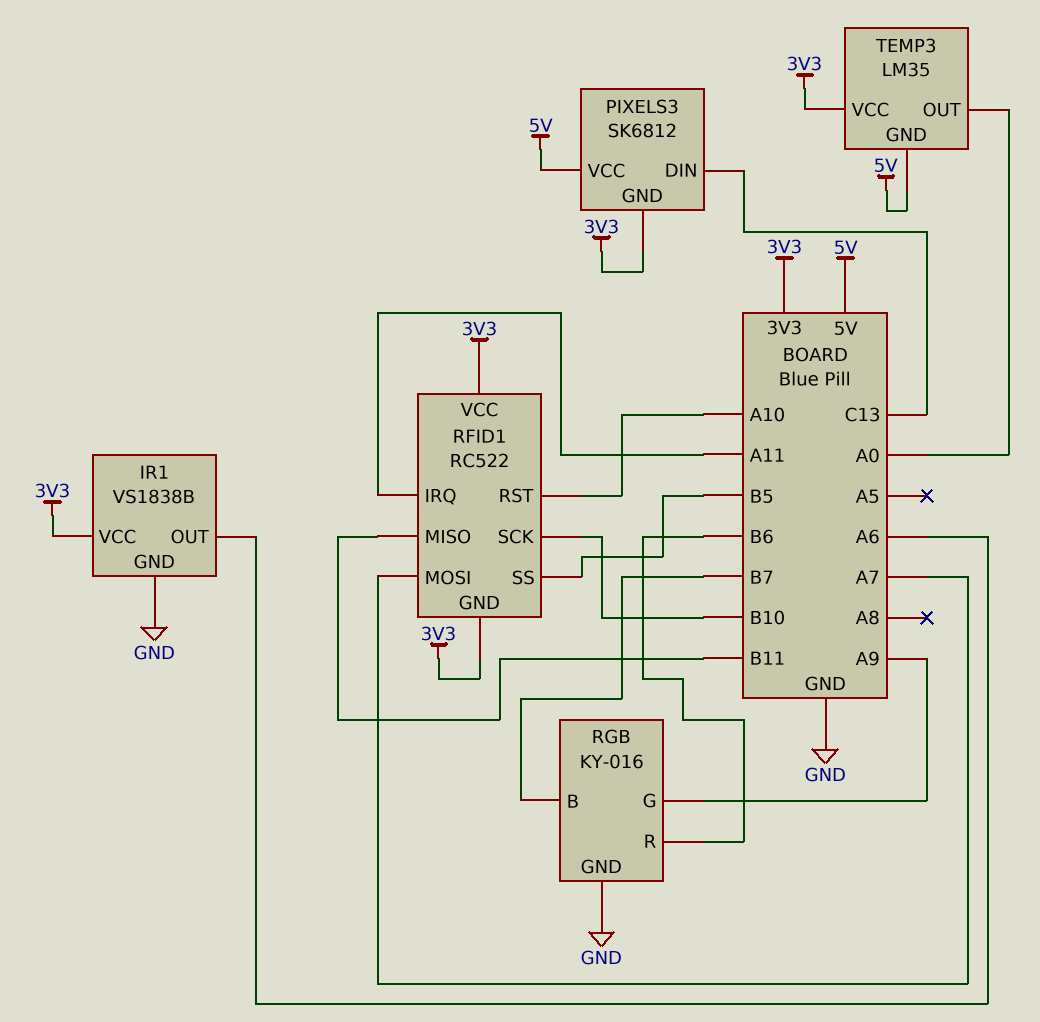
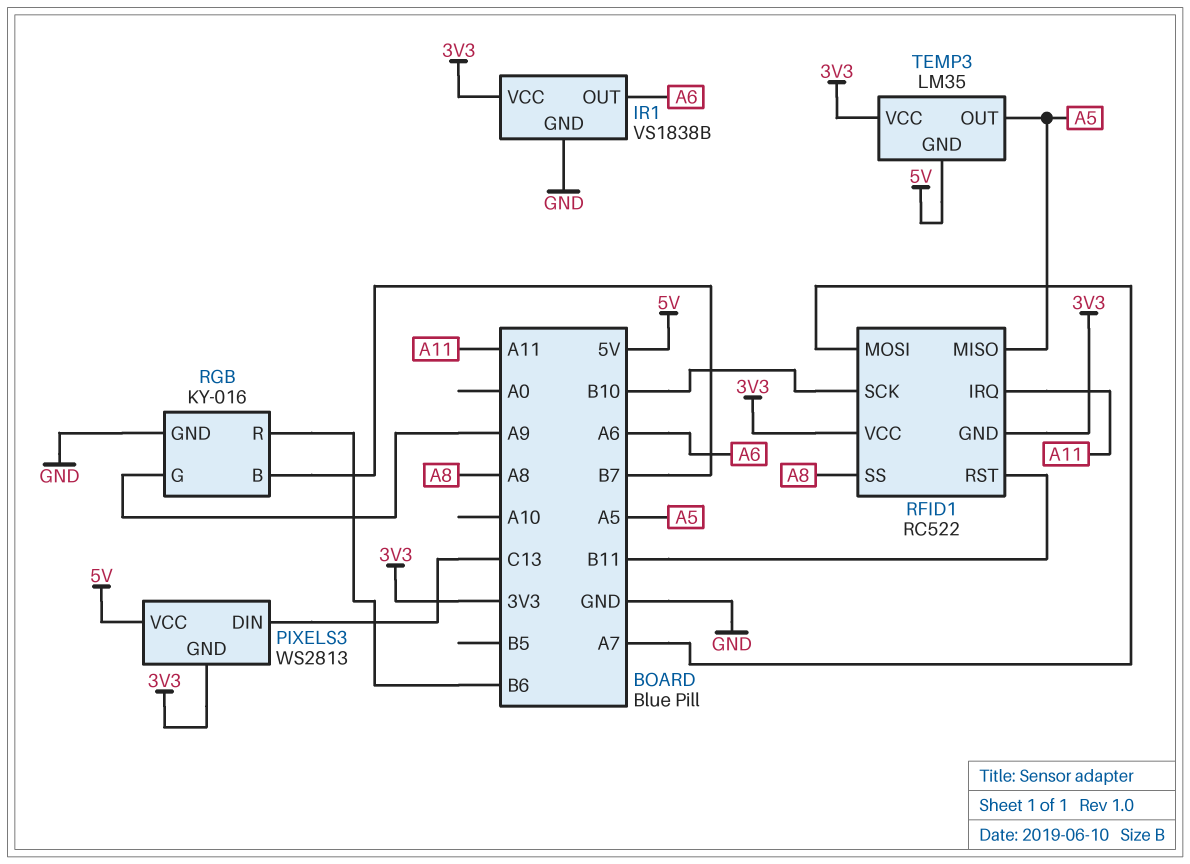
PIXELS3: SK6812 -> WS2813
RFID1 pin MISO: B11 -> A5
RFID1 pin RST: A10 -> B11
RFID1 pin SS: B5 -> A8
TEMP3 pin OUT: A0 -> A5

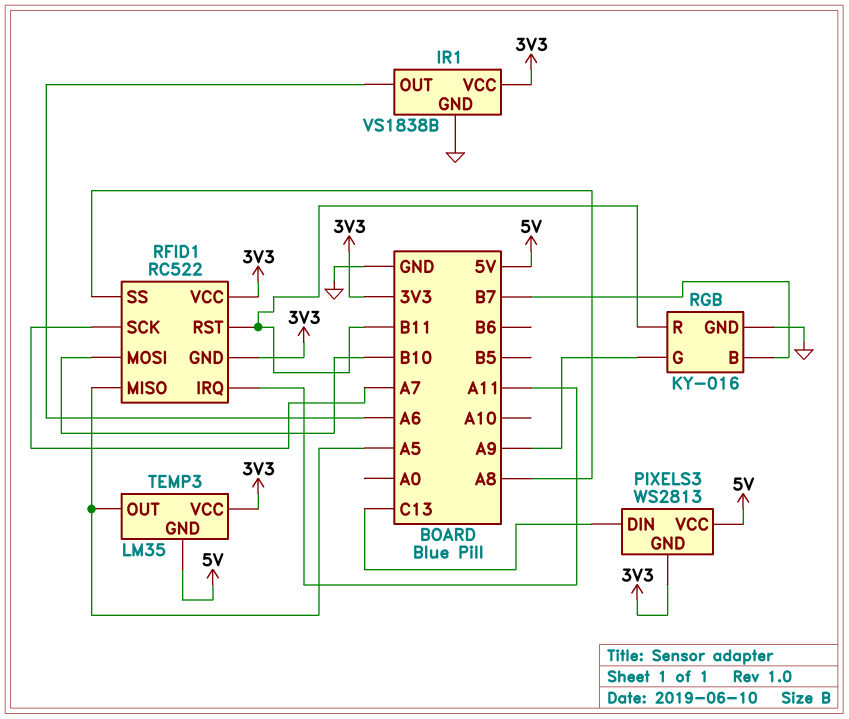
RFID1 pin MOSI: A7 -> B10
RFID1 pin SCK: B10 -> A7
RGB pin R: B6 -> B11

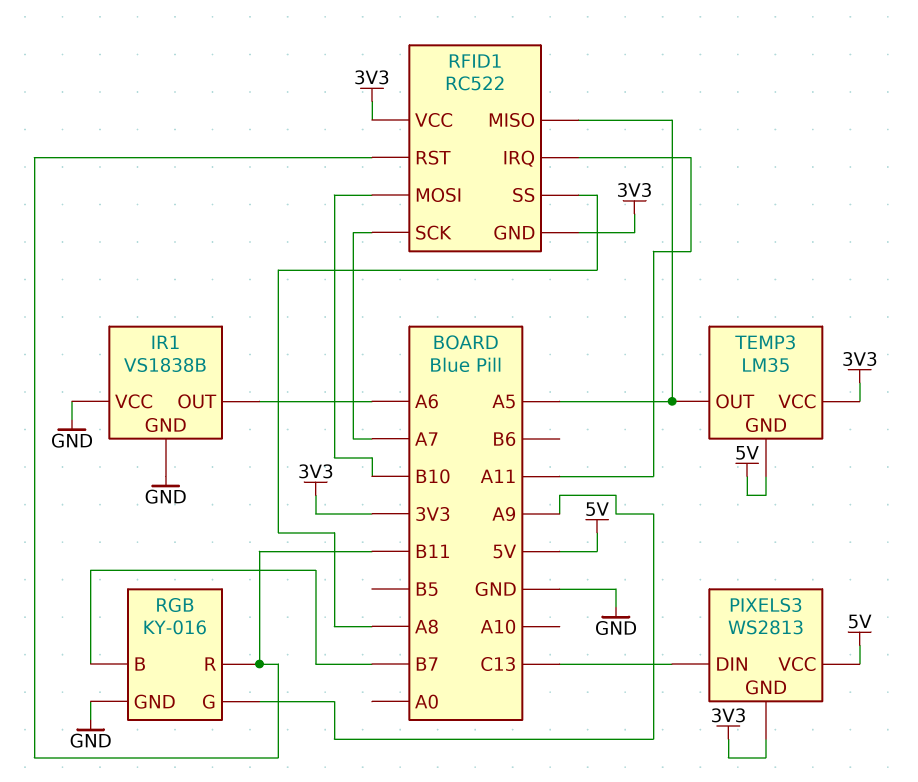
IR1 pin VCC: 3V3 -> GND

